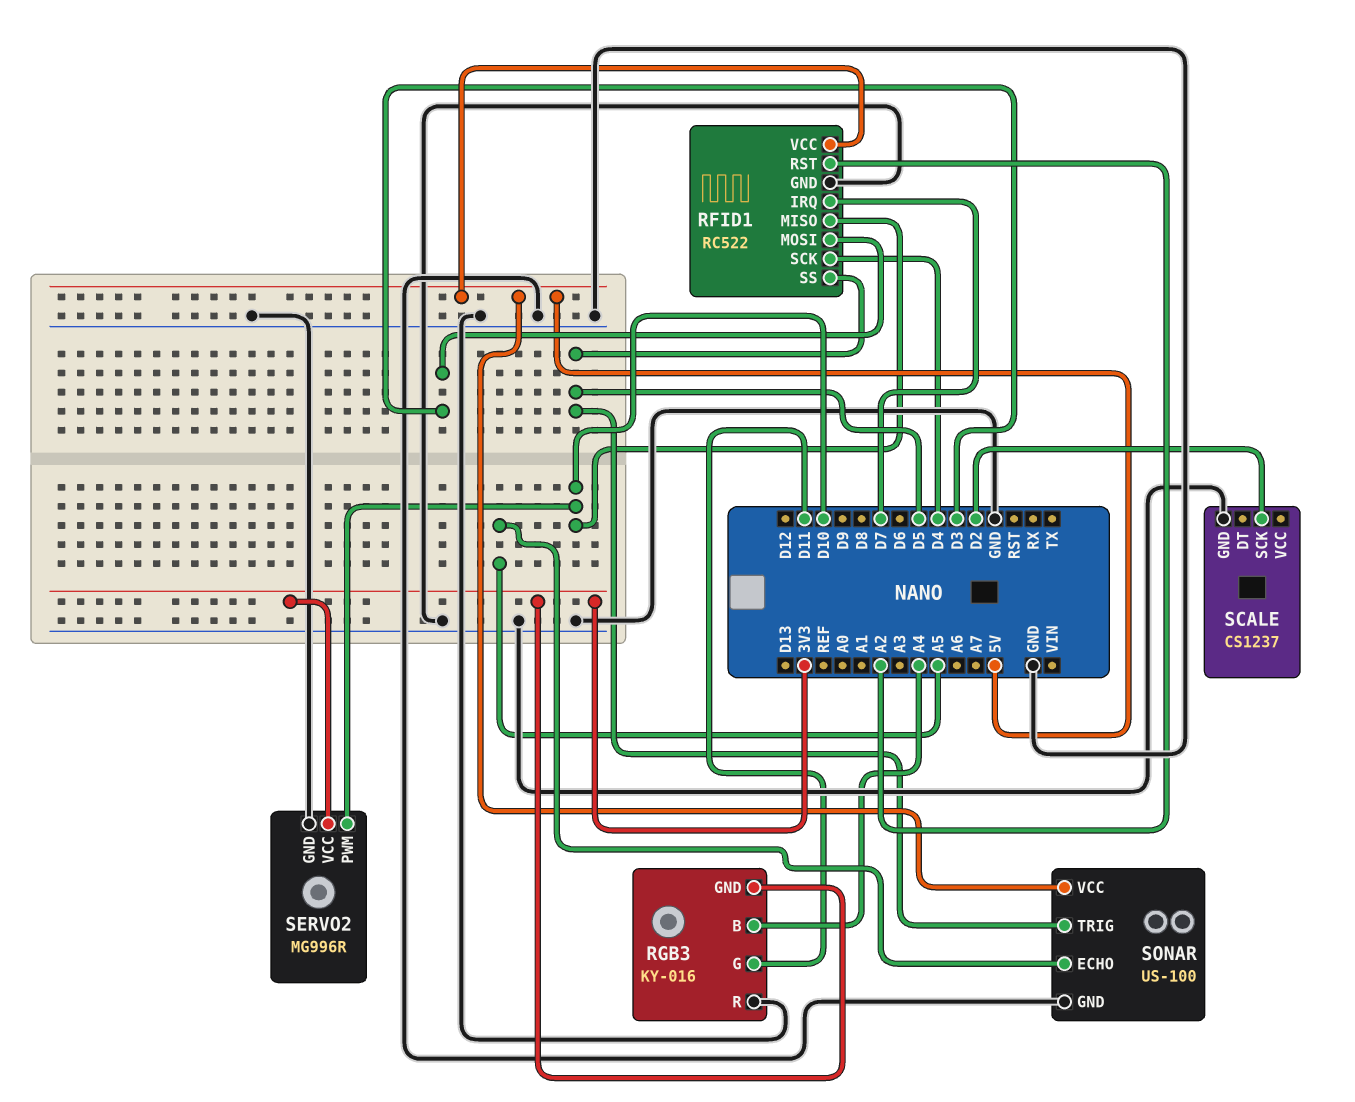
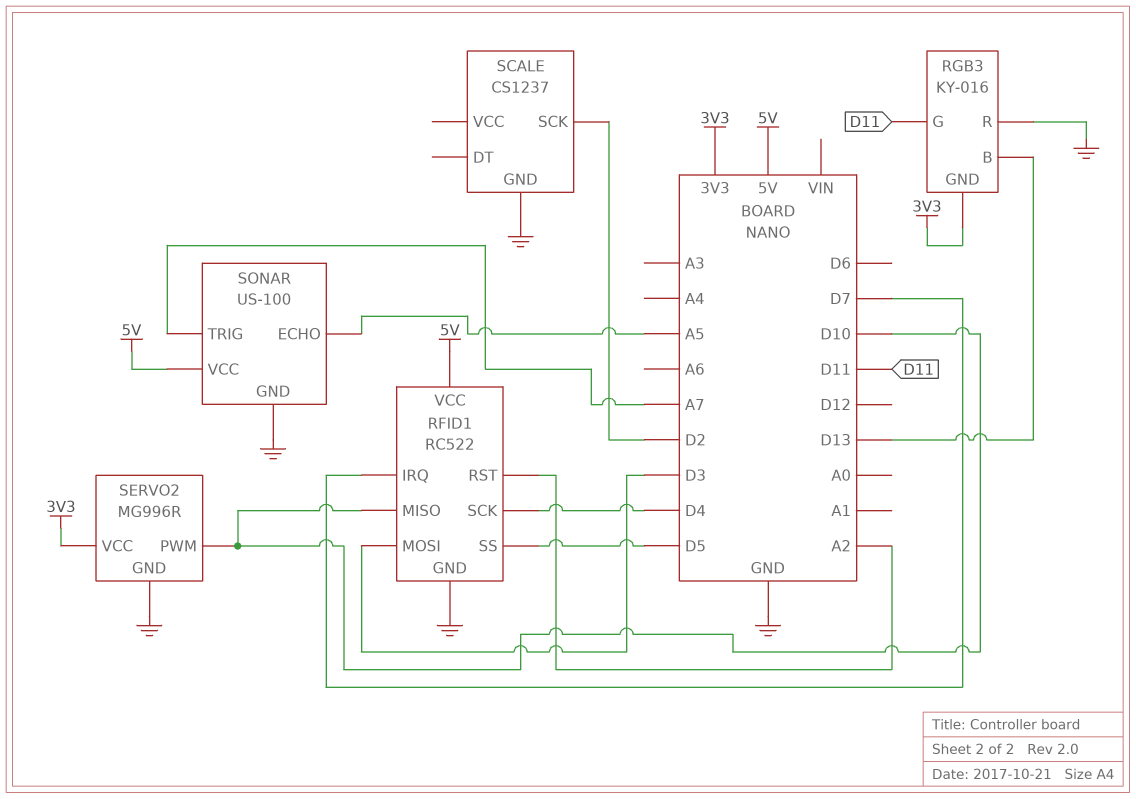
RGB3 pin B: A4 -> D13
SONAR pin TRIG: D5 -> A7

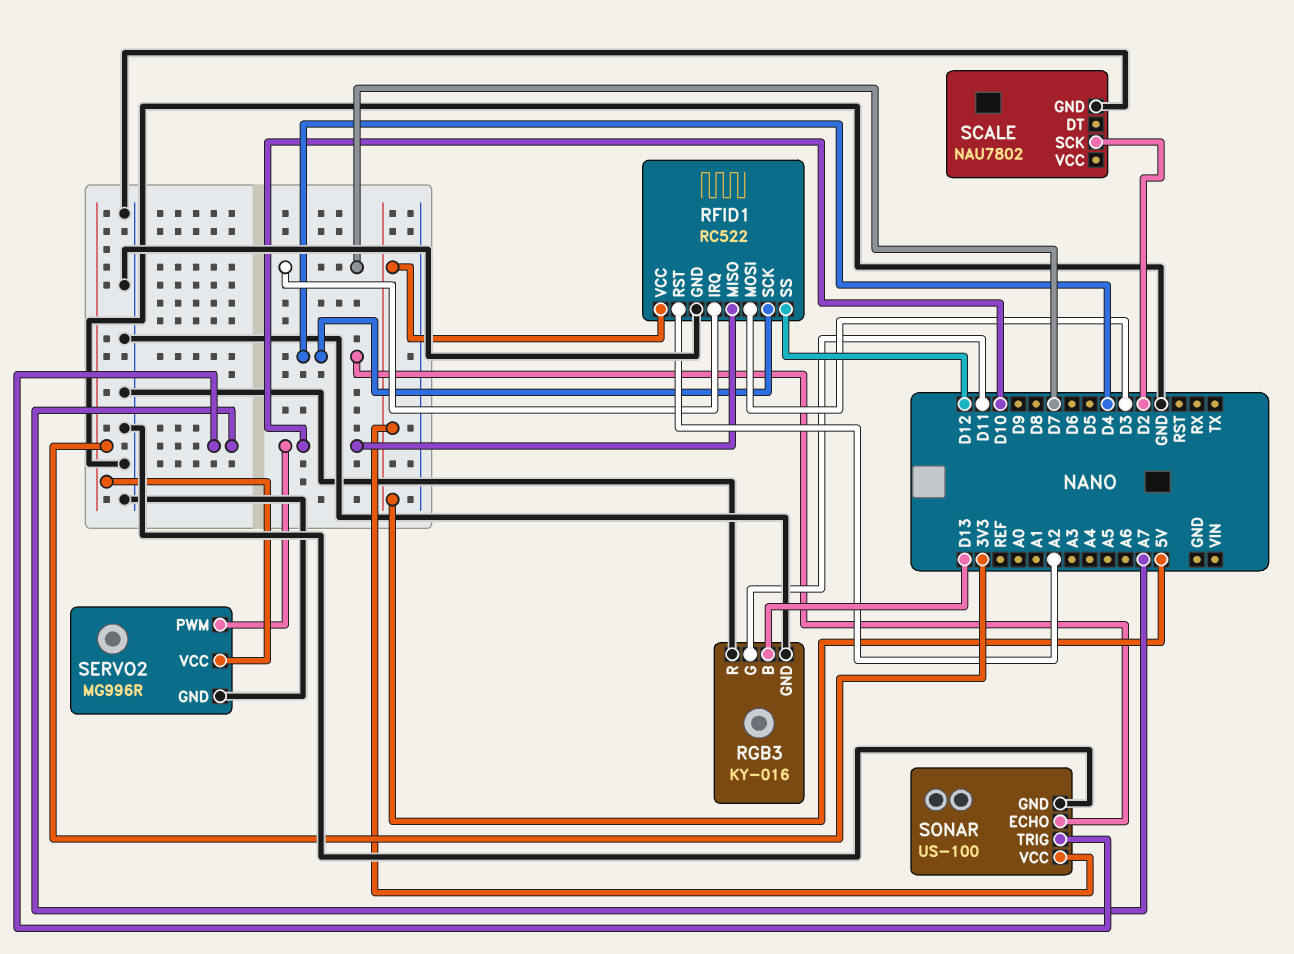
RFID1 pin SS: D5 -> D12
RGB3 pin GND: 3V3 -> GND
SCALE: CS1237 -> NAU7802
SONAR pin ECHO: A5 -> D4

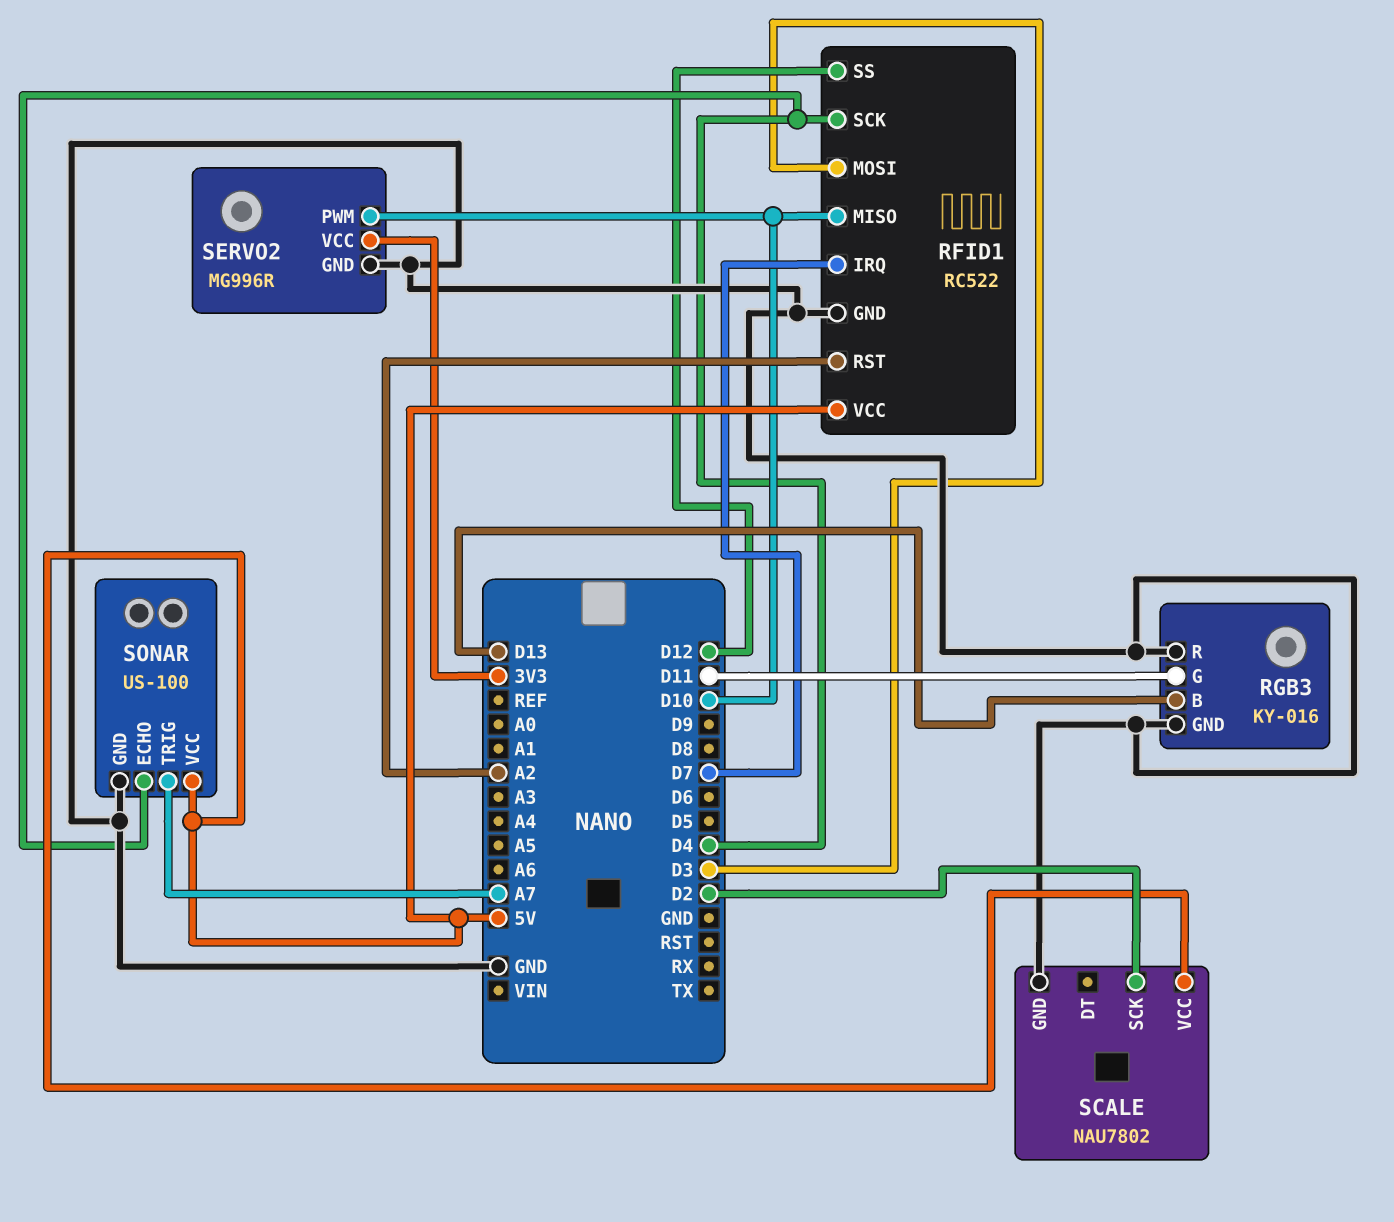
SCALE pin VCC: none -> 5V

